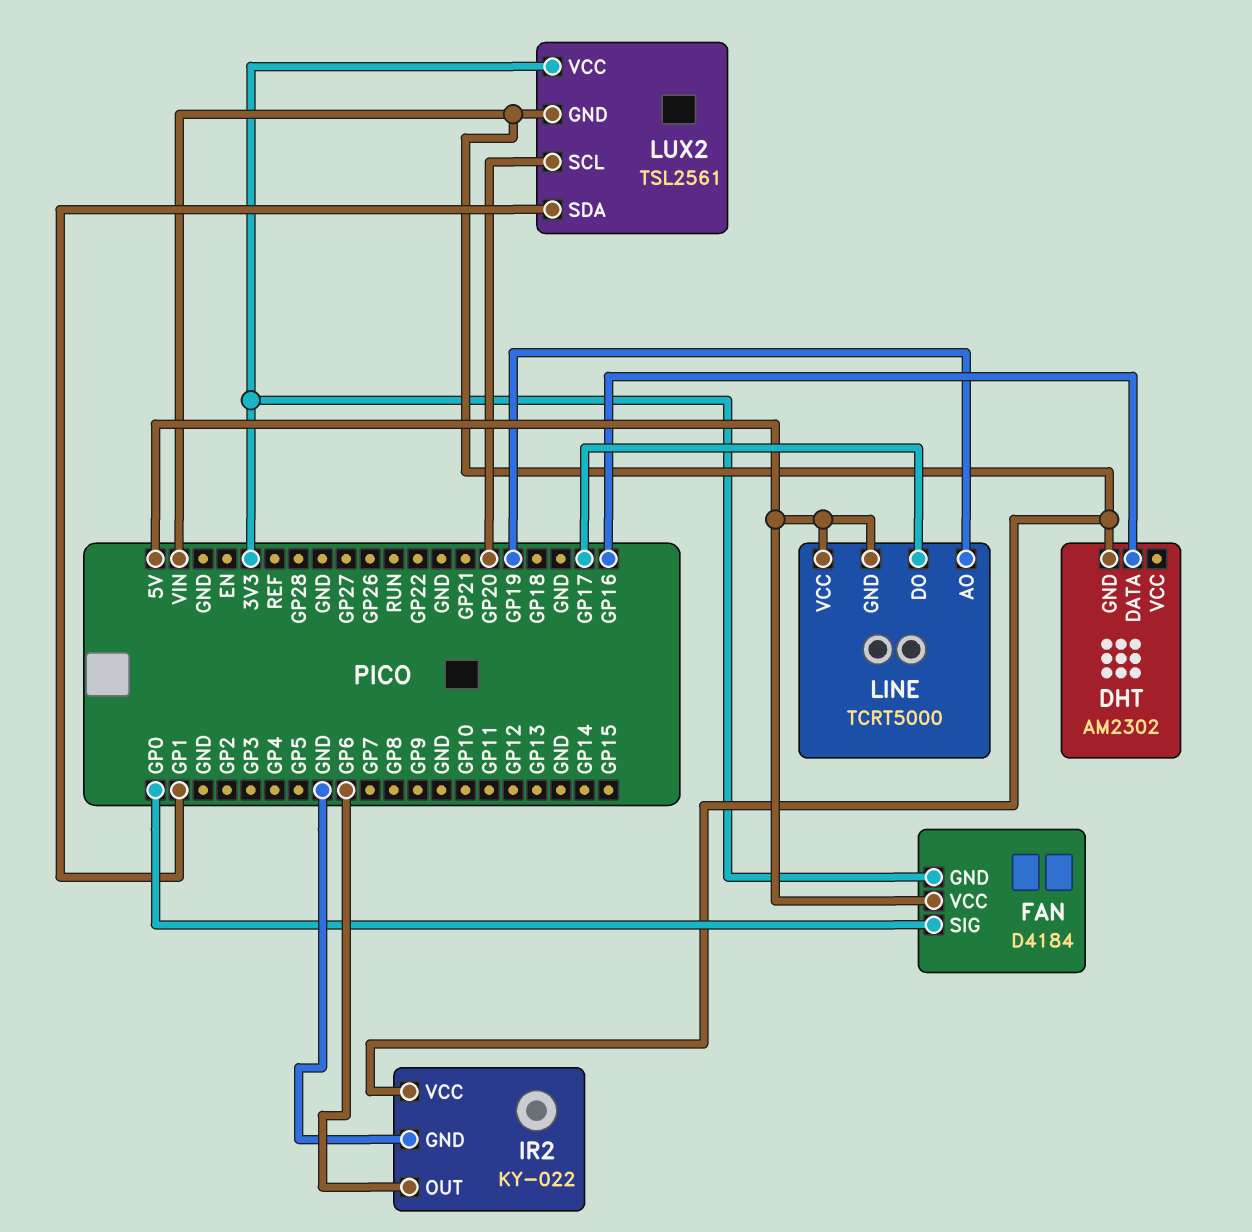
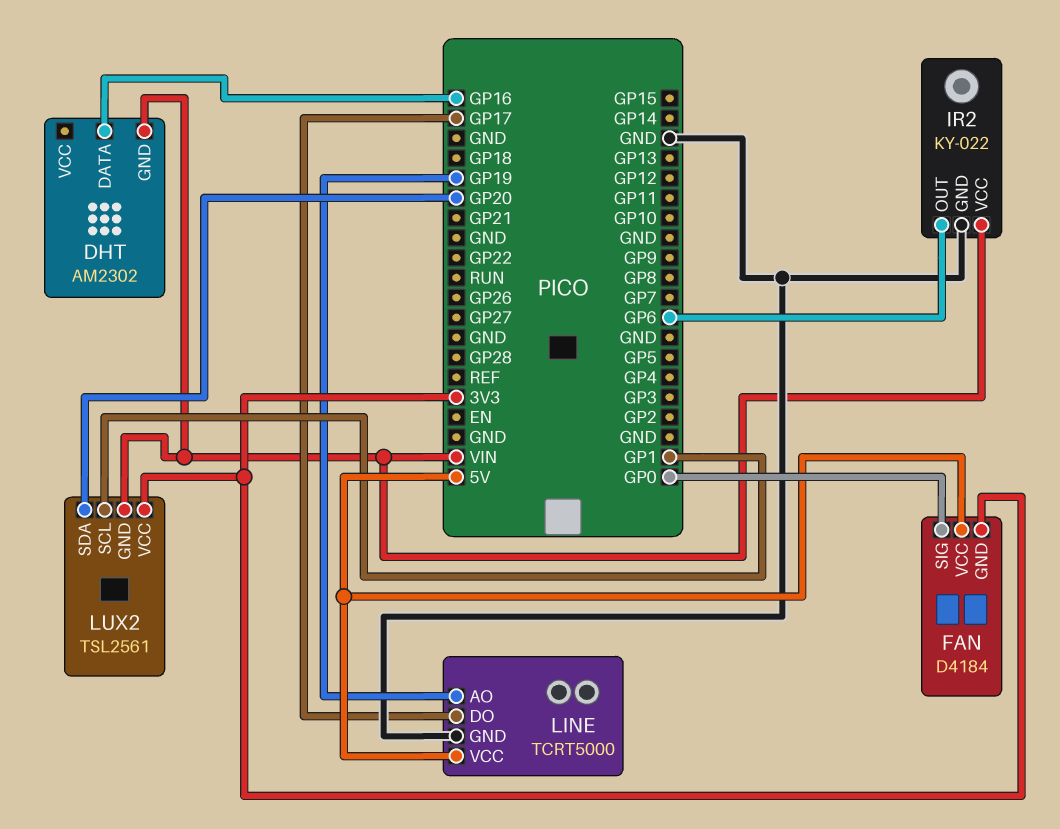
LINE pin GND: 5V -> GND
LUX2 pin SCL: GP20 -> GP1
LUX2 pin SDA: GP1 -> GP20

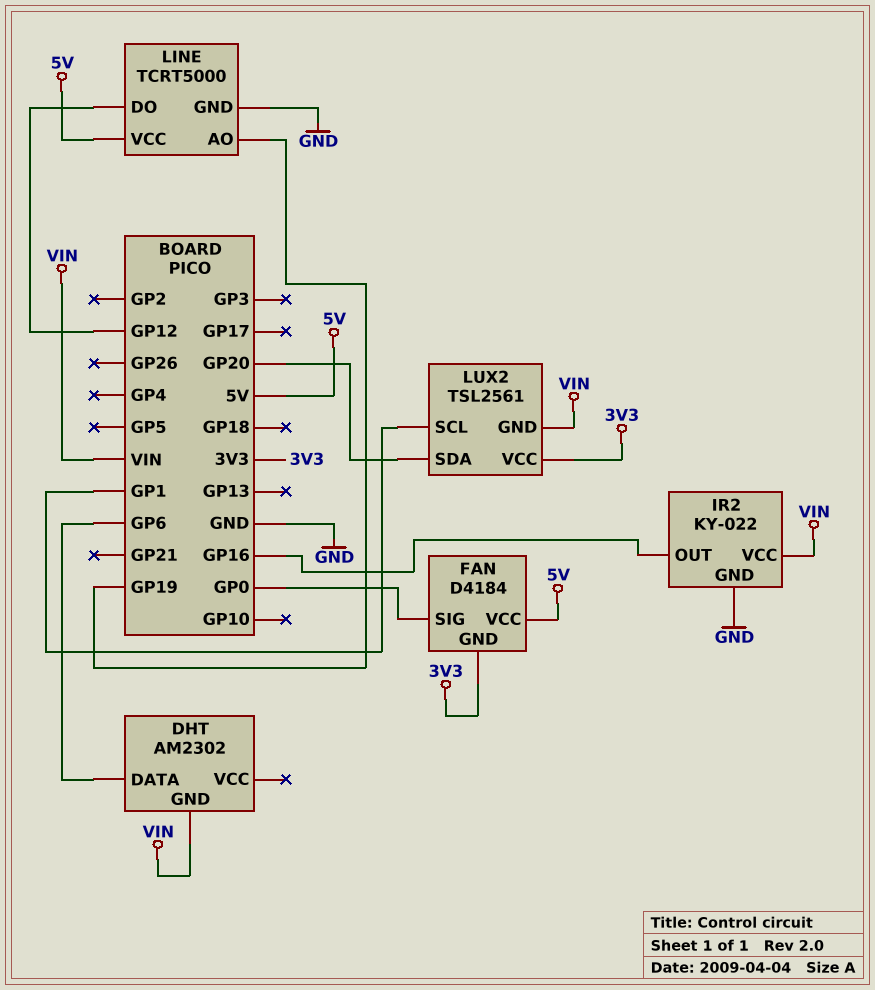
DHT pin DATA: GP16 -> GP6
IR2 pin OUT: GP6 -> GP16
LINE pin DO: GP17 -> GP12

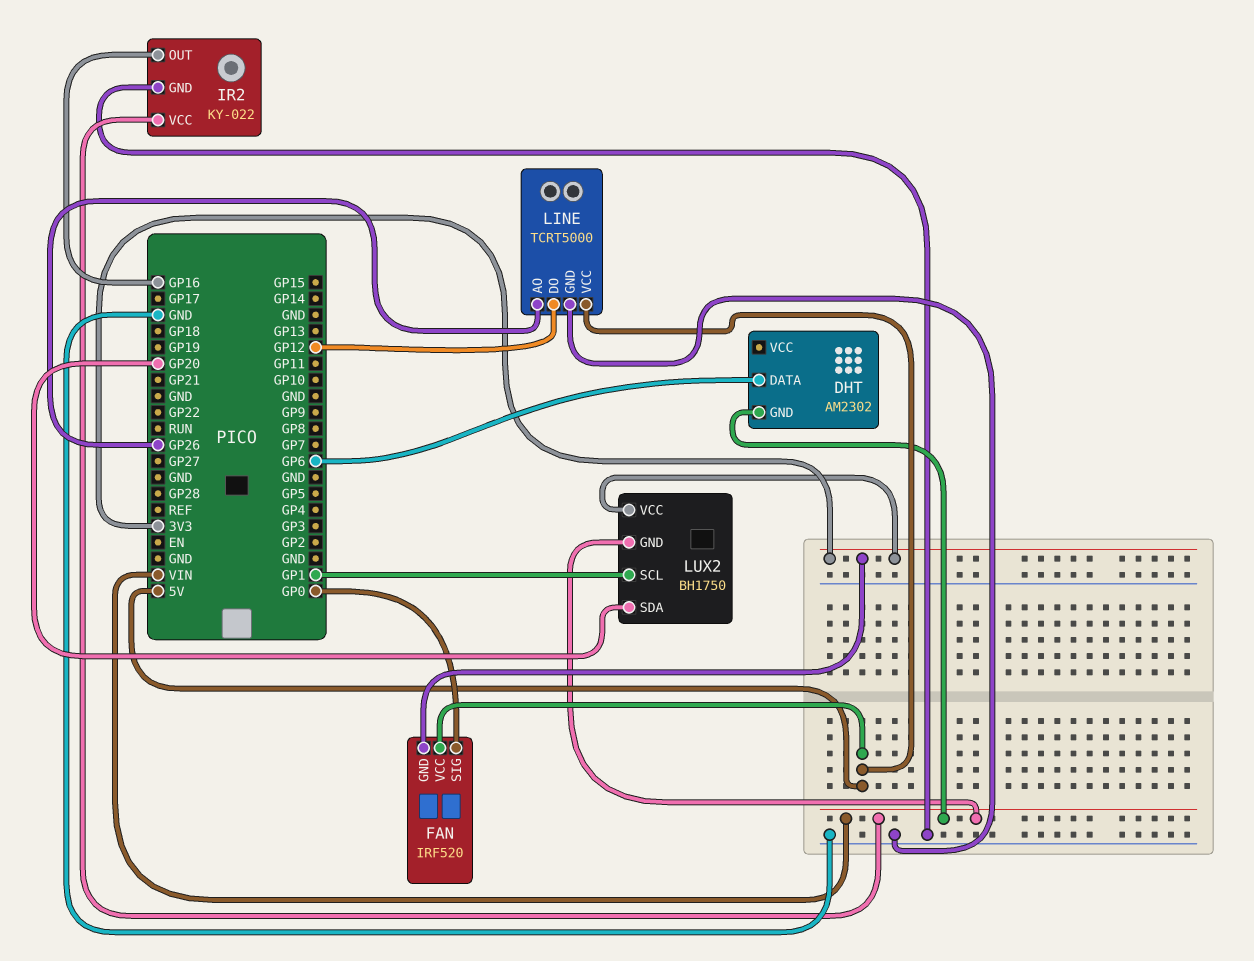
FAN: D4184 -> IRF520
LINE pin AO: GP19 -> GP26
LUX2: TSL2561 -> BH1750

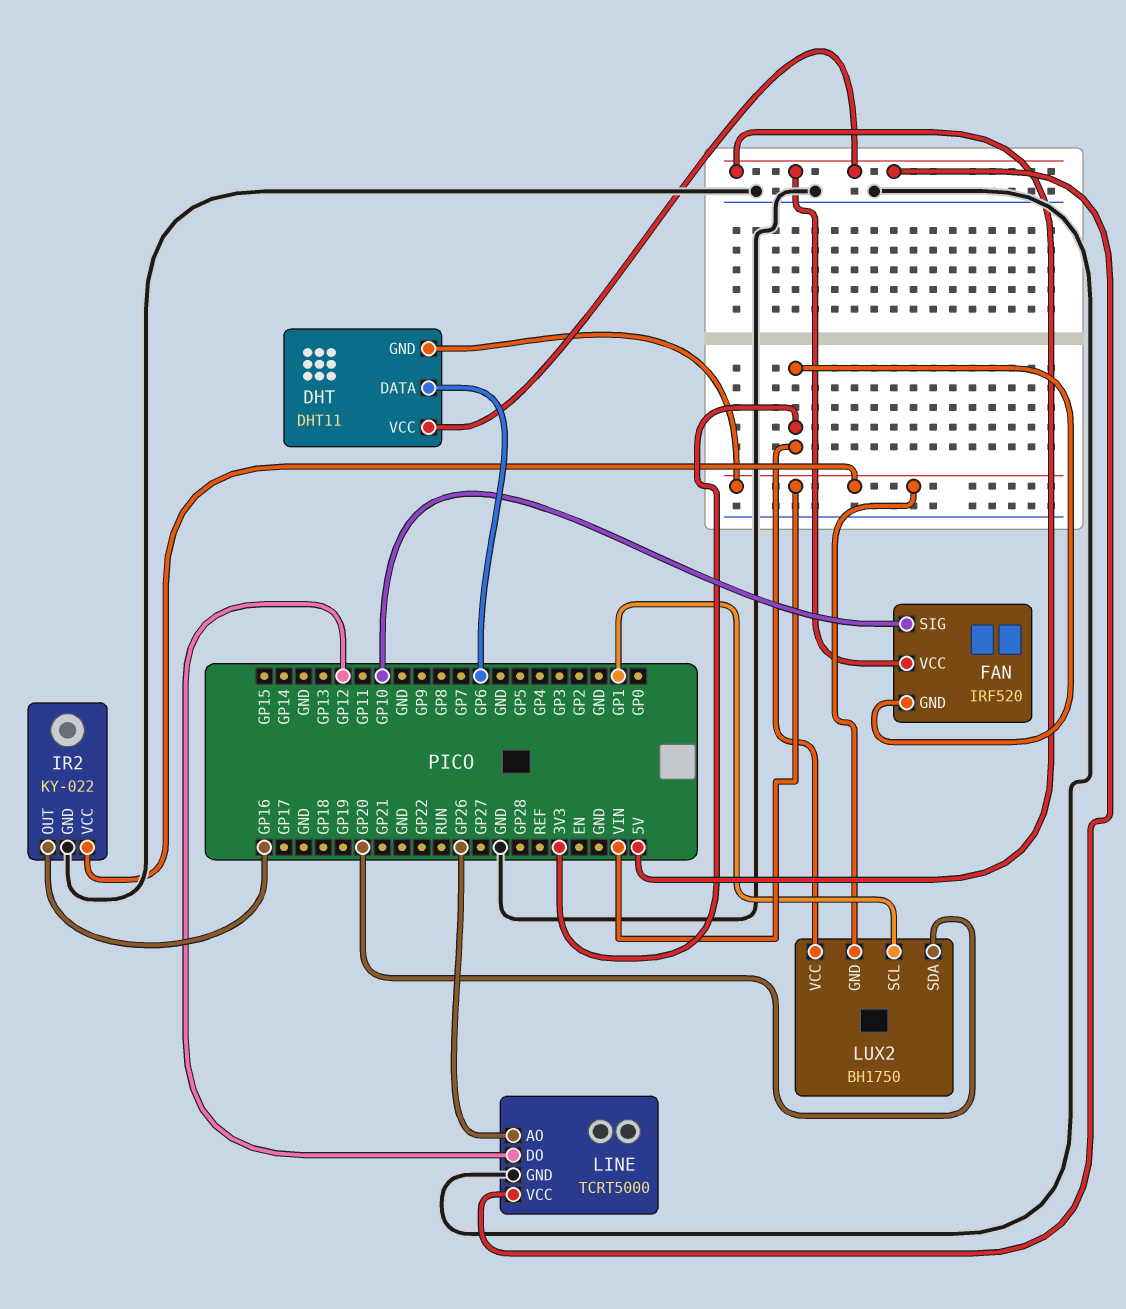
DHT: AM2302 -> DHT11
DHT pin VCC: none -> 5V
FAN pin SIG: GP0 -> GP10

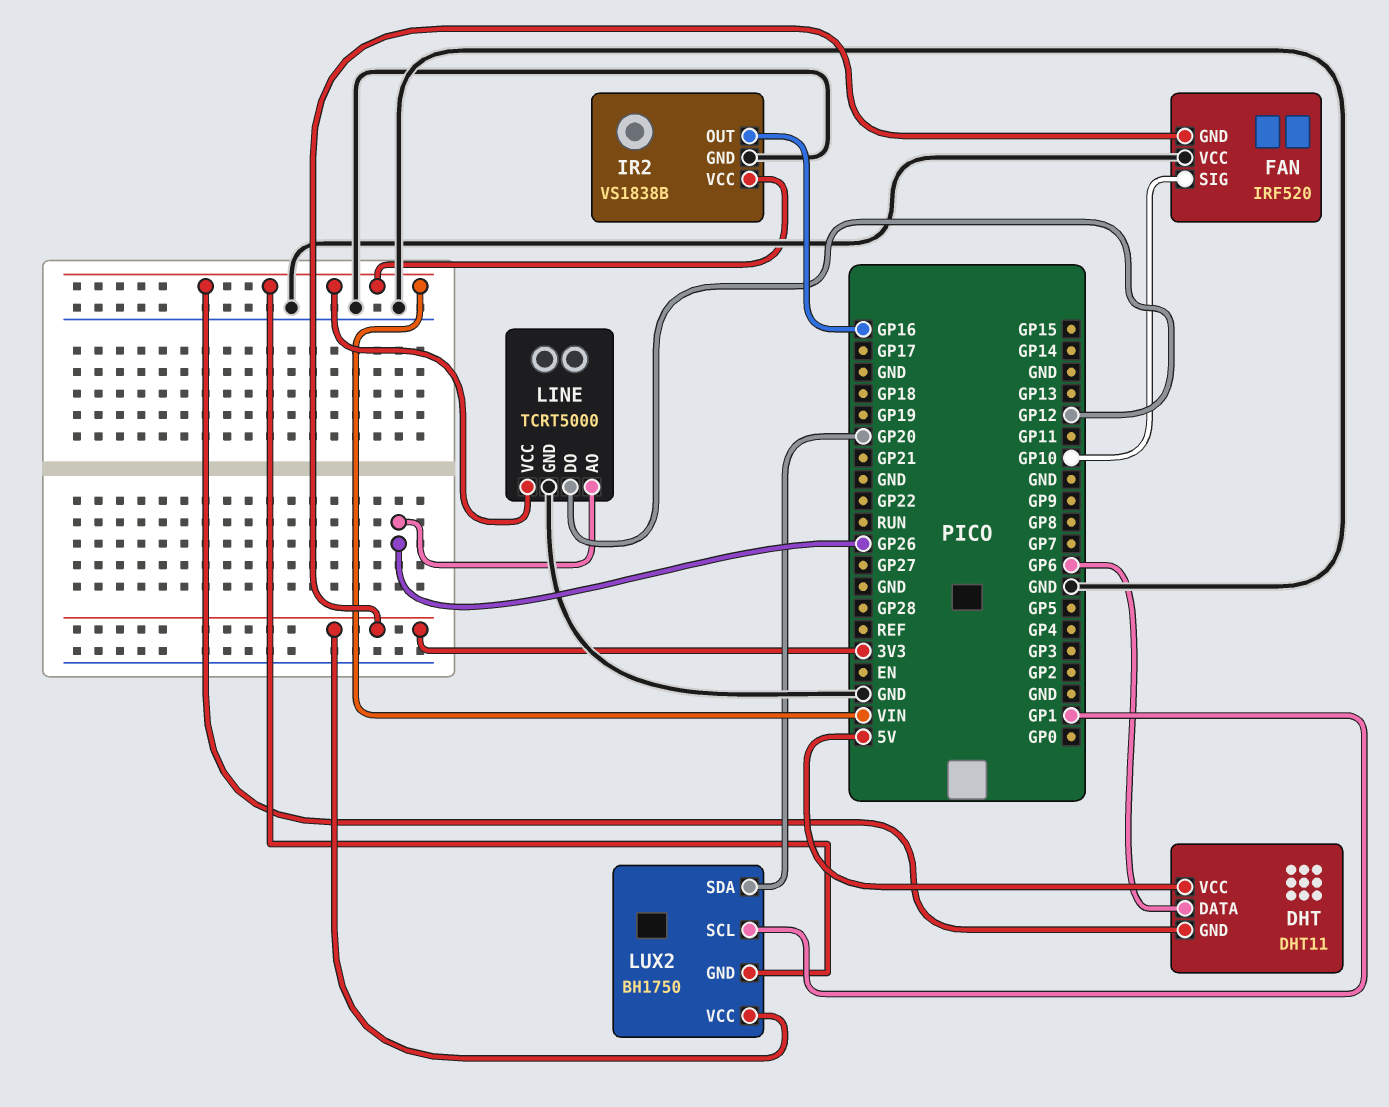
FAN pin VCC: 5V -> GND
IR2: KY-022 -> VS1838B
LINE pin VCC: 5V -> VIN

